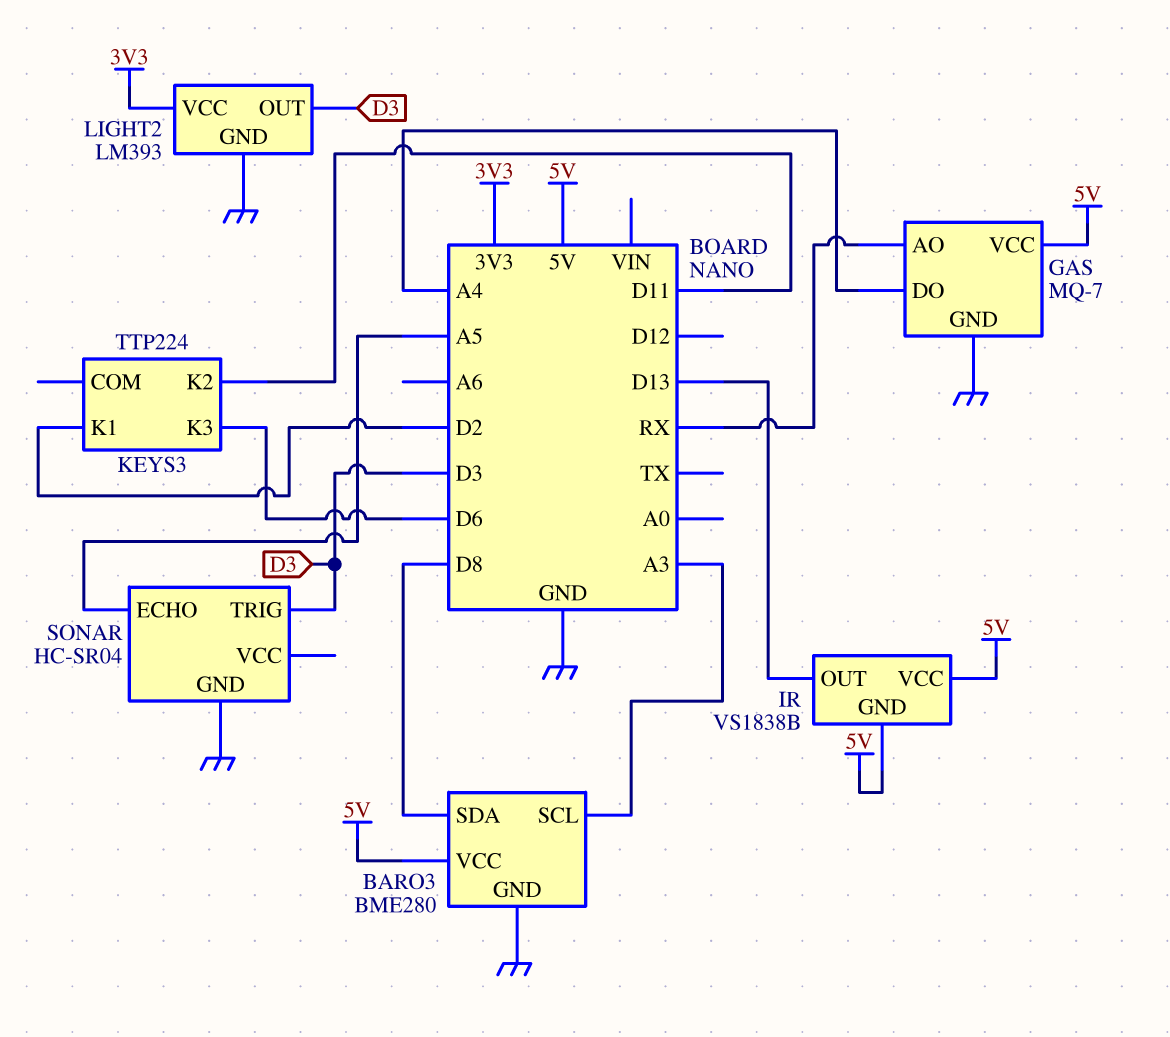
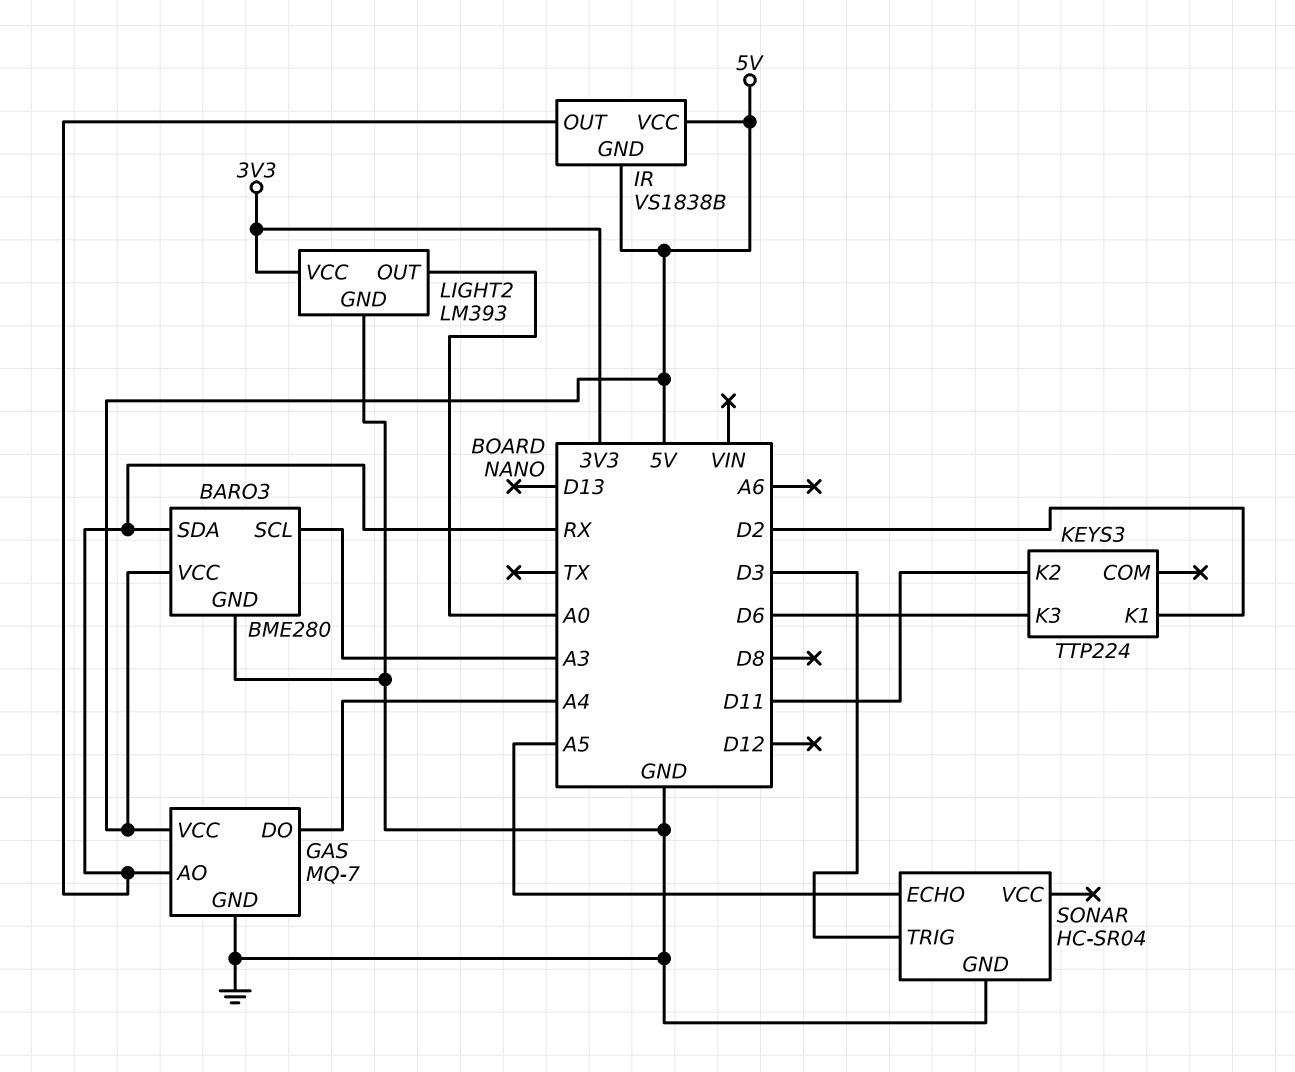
BARO3 pin SDA: D8 -> RX
IR pin OUT: D13 -> RX
LIGHT2 pin OUT: D3 -> A0

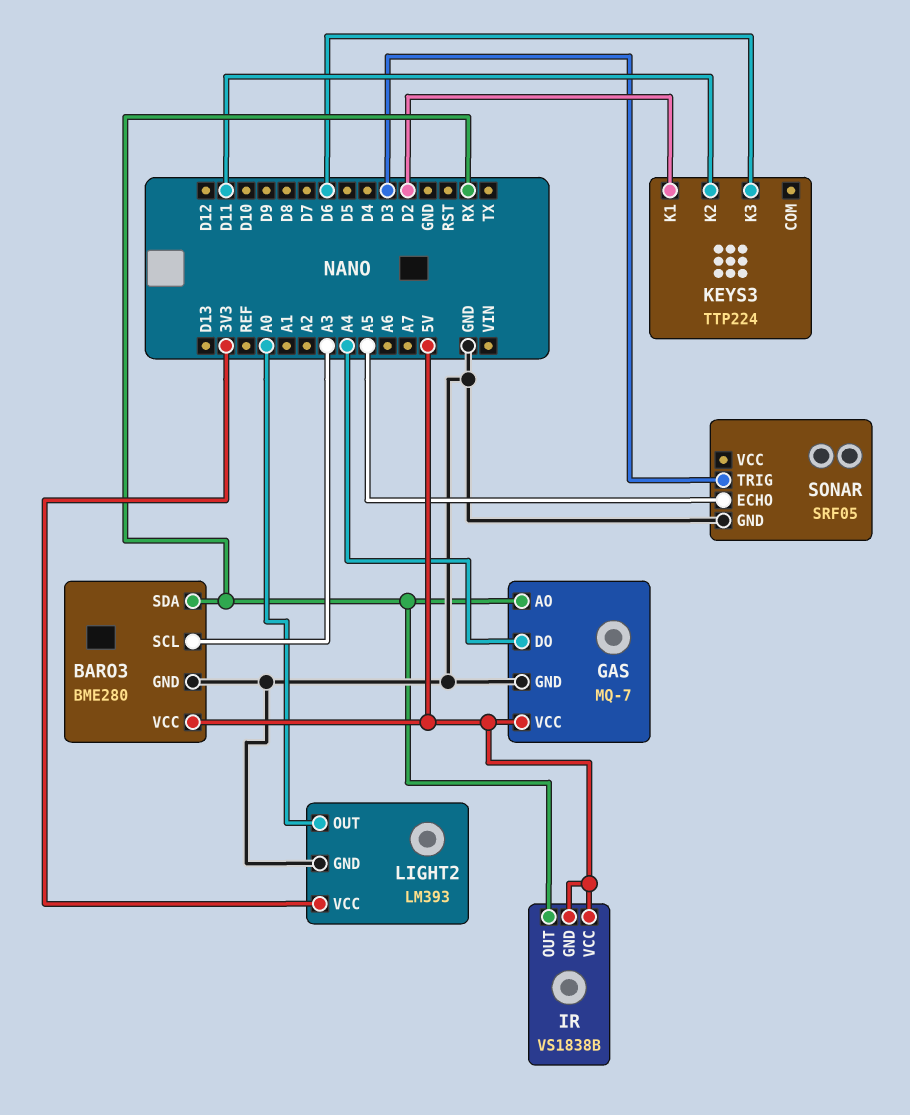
SONAR: HC-SR04 -> SRF05

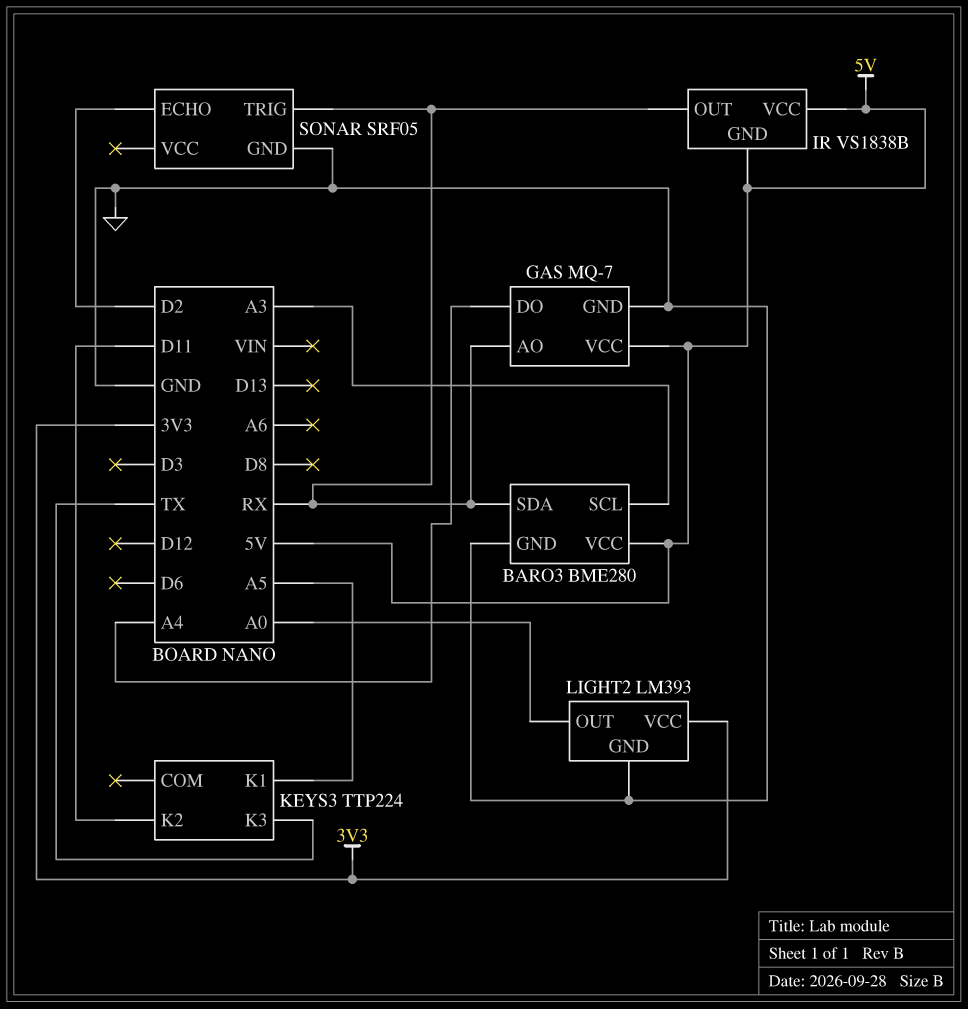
KEYS3 pin K1: D2 -> A5
KEYS3 pin K3: D6 -> TX
SONAR pin ECHO: A5 -> D2
SONAR pin TRIG: D3 -> RX

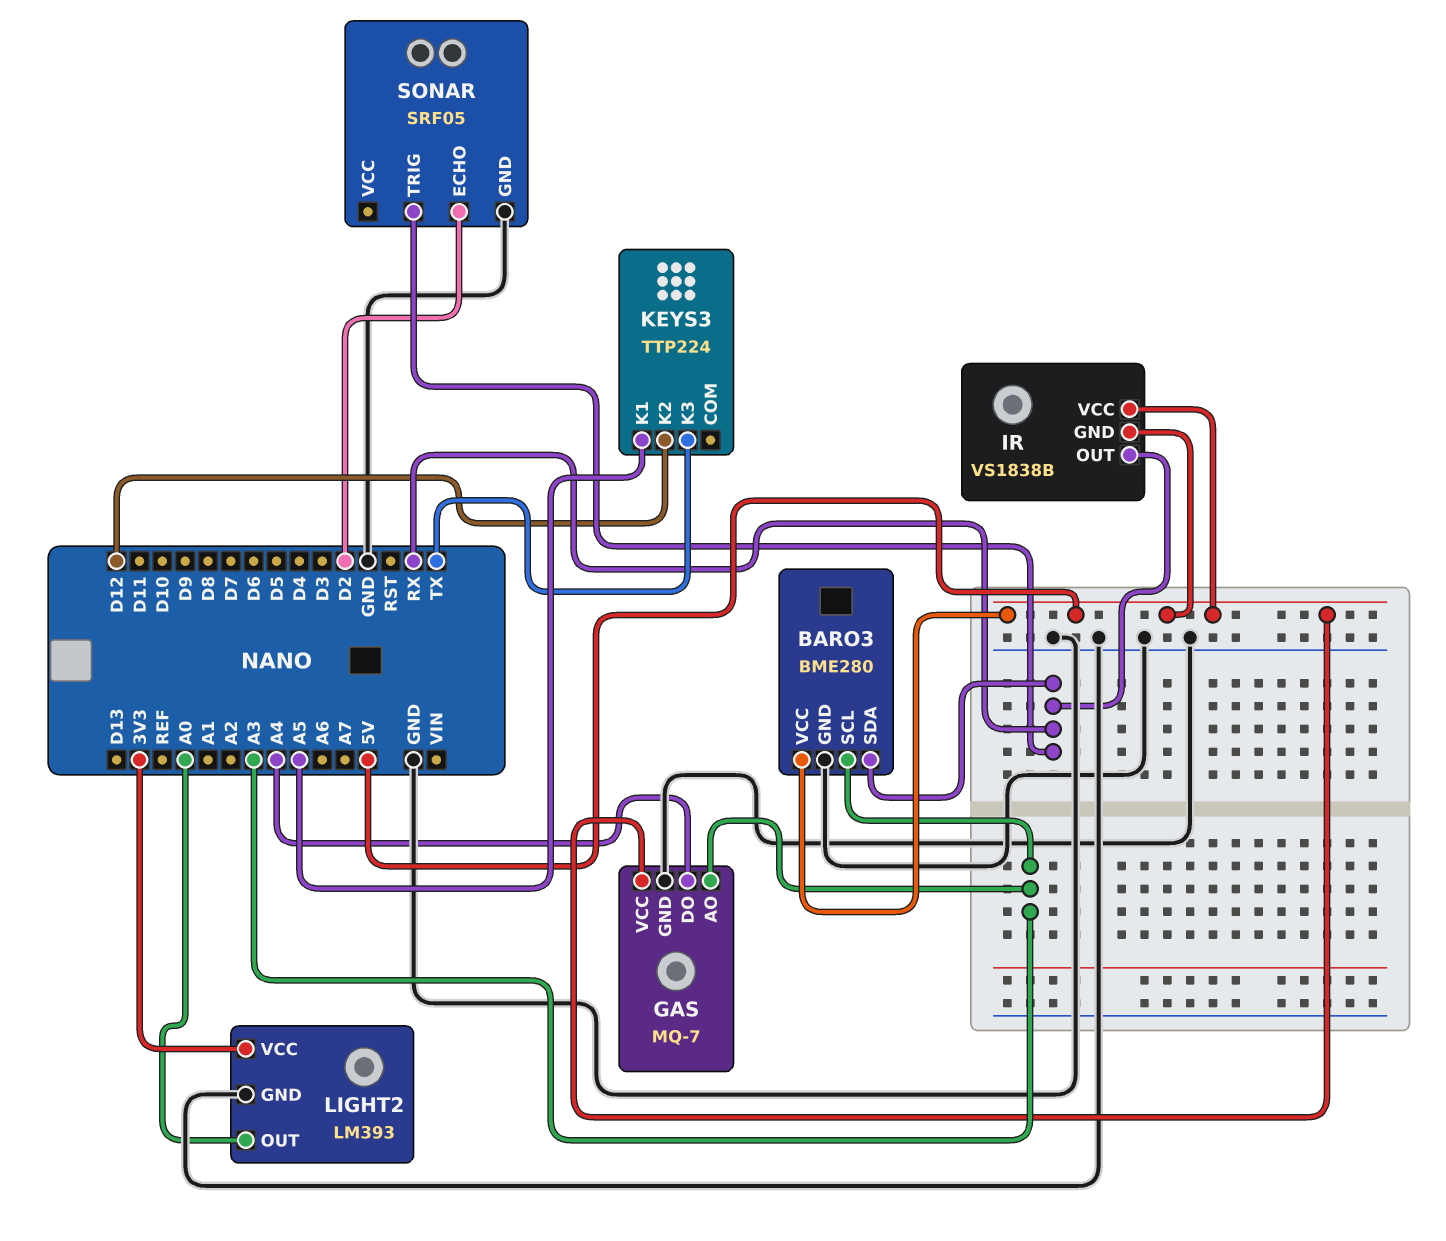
GAS pin AO: RX -> A3
KEYS3 pin K2: D11 -> D12

